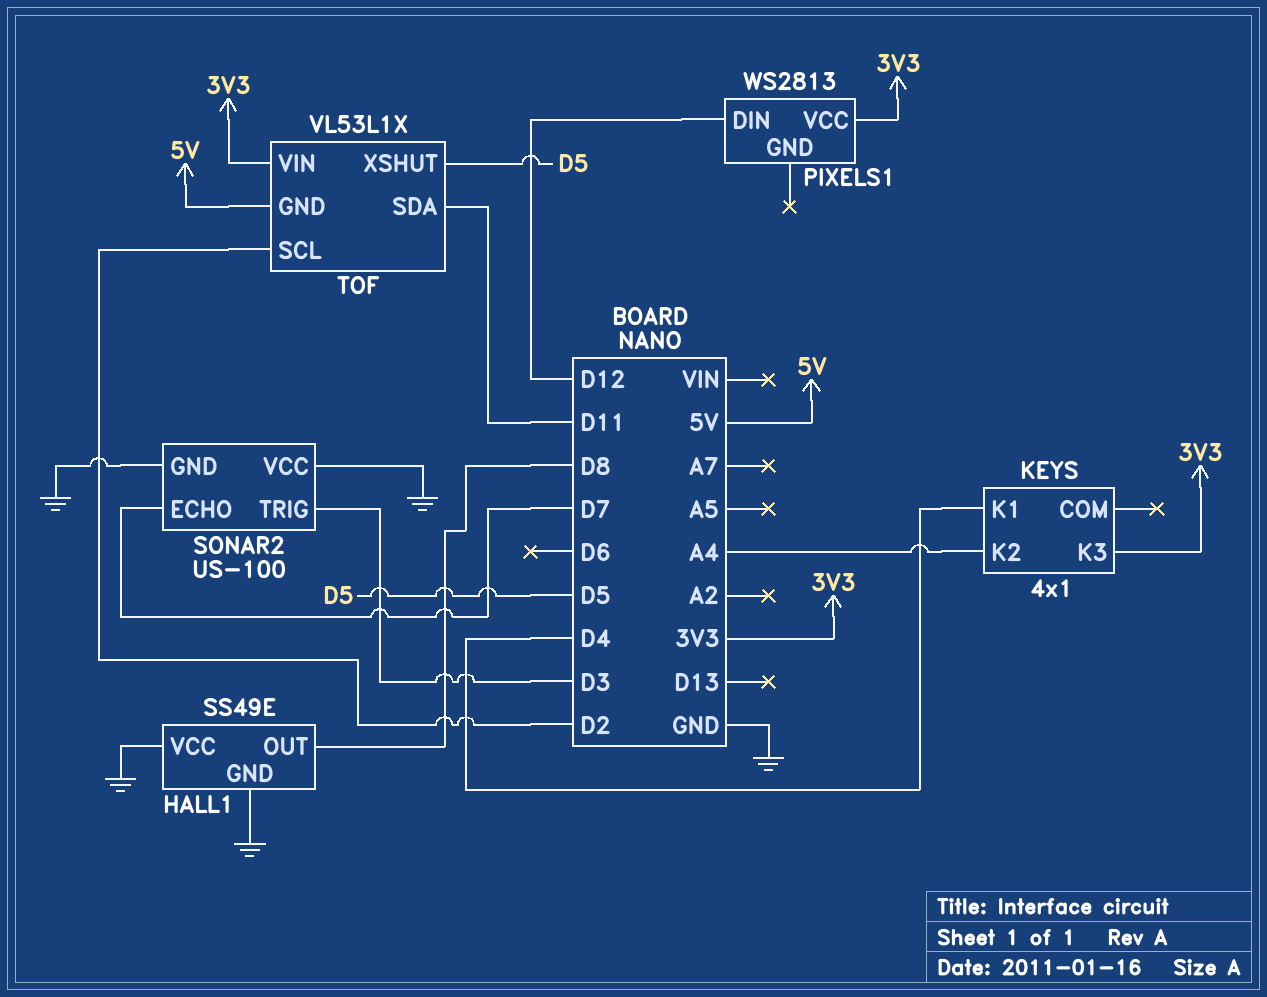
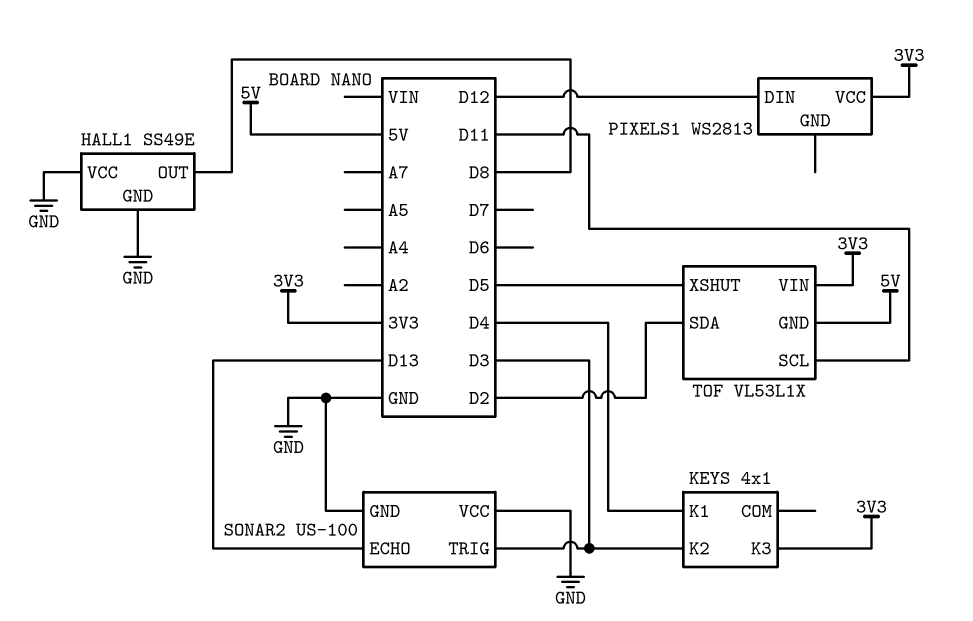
KEYS pin K2: A4 -> D3
SONAR2 pin ECHO: D7 -> D13
TOF pin SCL: D2 -> D11
TOF pin SDA: D11 -> D2

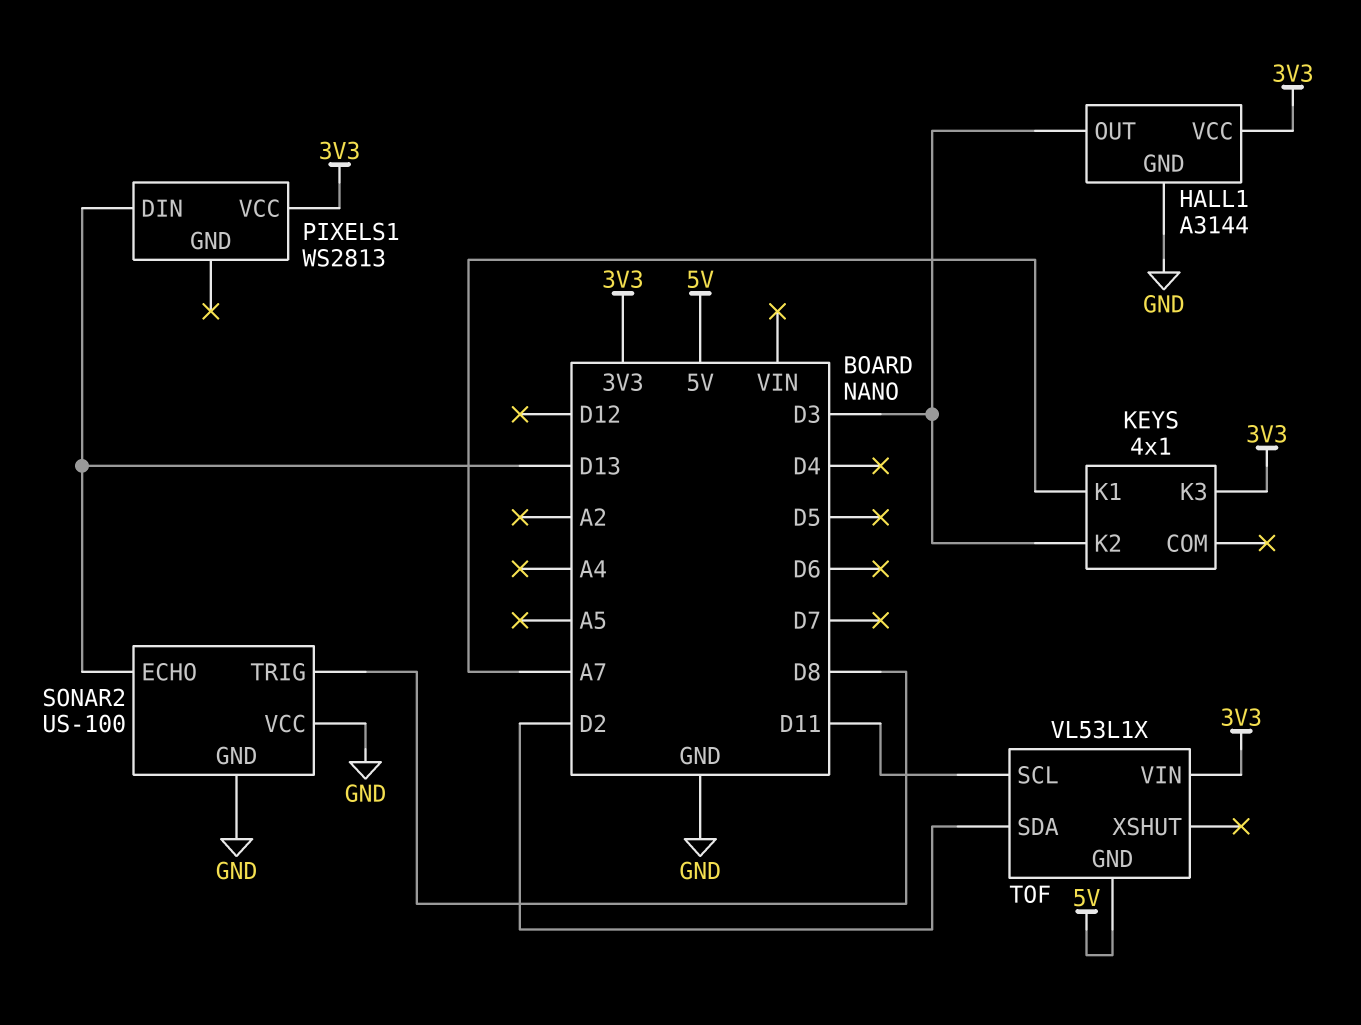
HALL1: SS49E -> A3144
HALL1 pin OUT: D8 -> D3
HALL1 pin VCC: GND -> 3V3
KEYS pin K1: D4 -> A7
PIXELS1 pin DIN: D12 -> D13
SONAR2 pin TRIG: D3 -> D8
TOF pin XSHUT: D5 -> none

